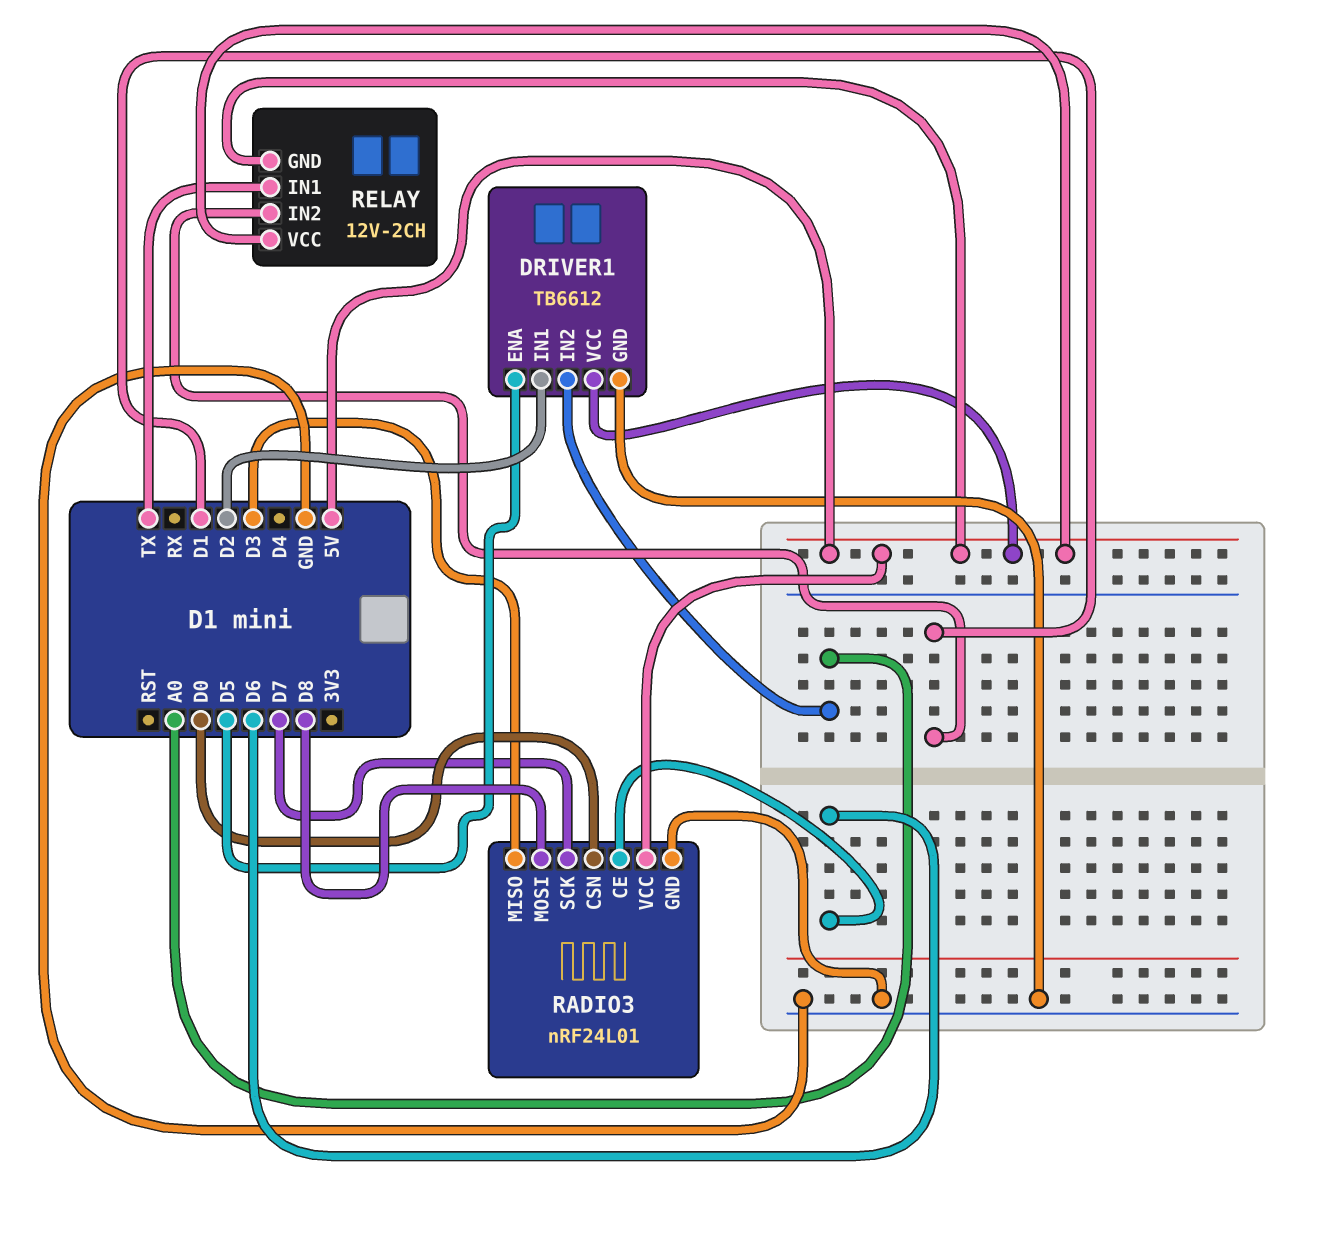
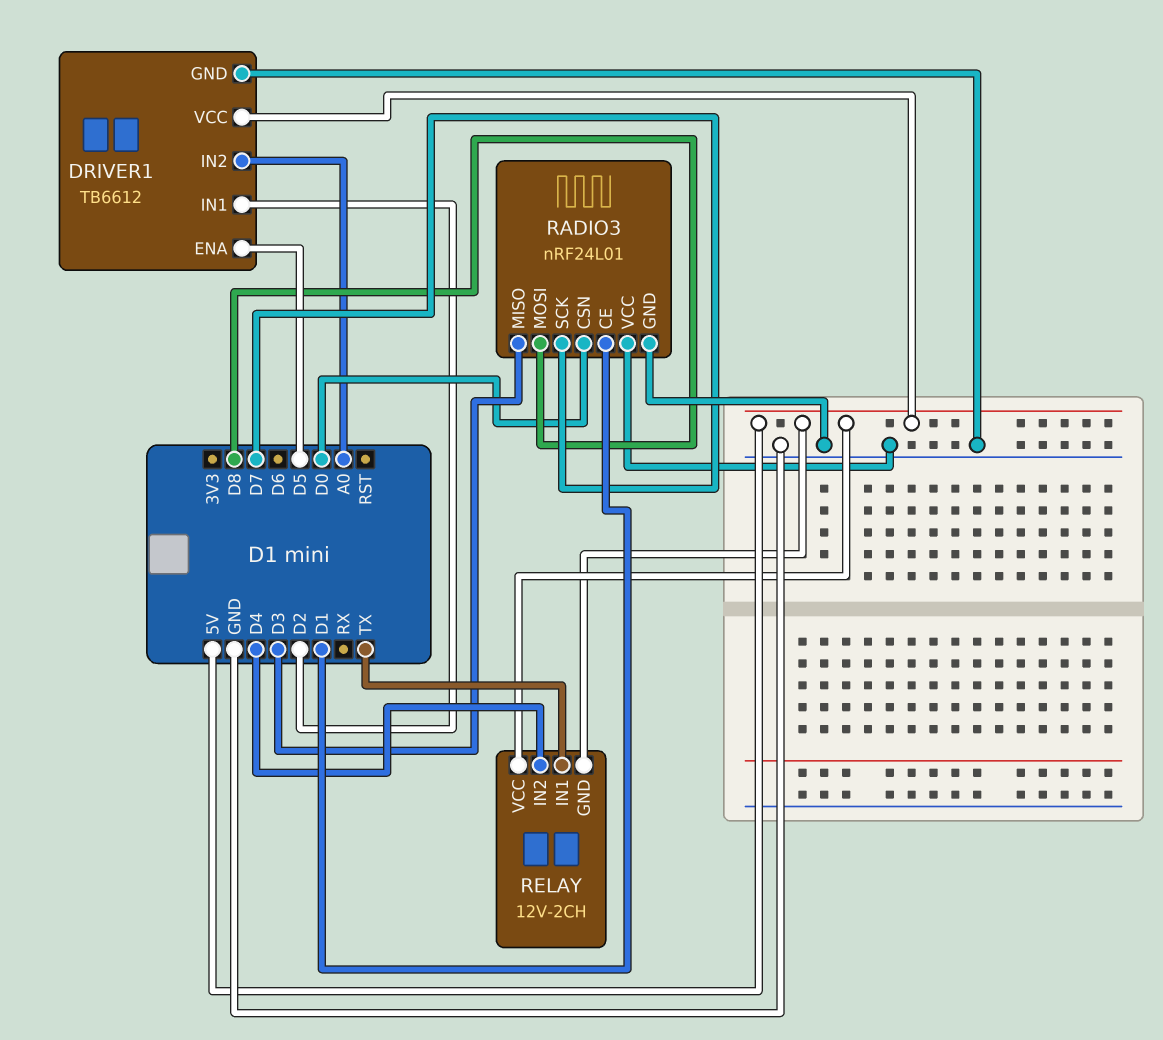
RADIO3 pin CE: D6 -> D1
RADIO3 pin VCC: 5V -> GND
RELAY pin IN2: D1 -> D4

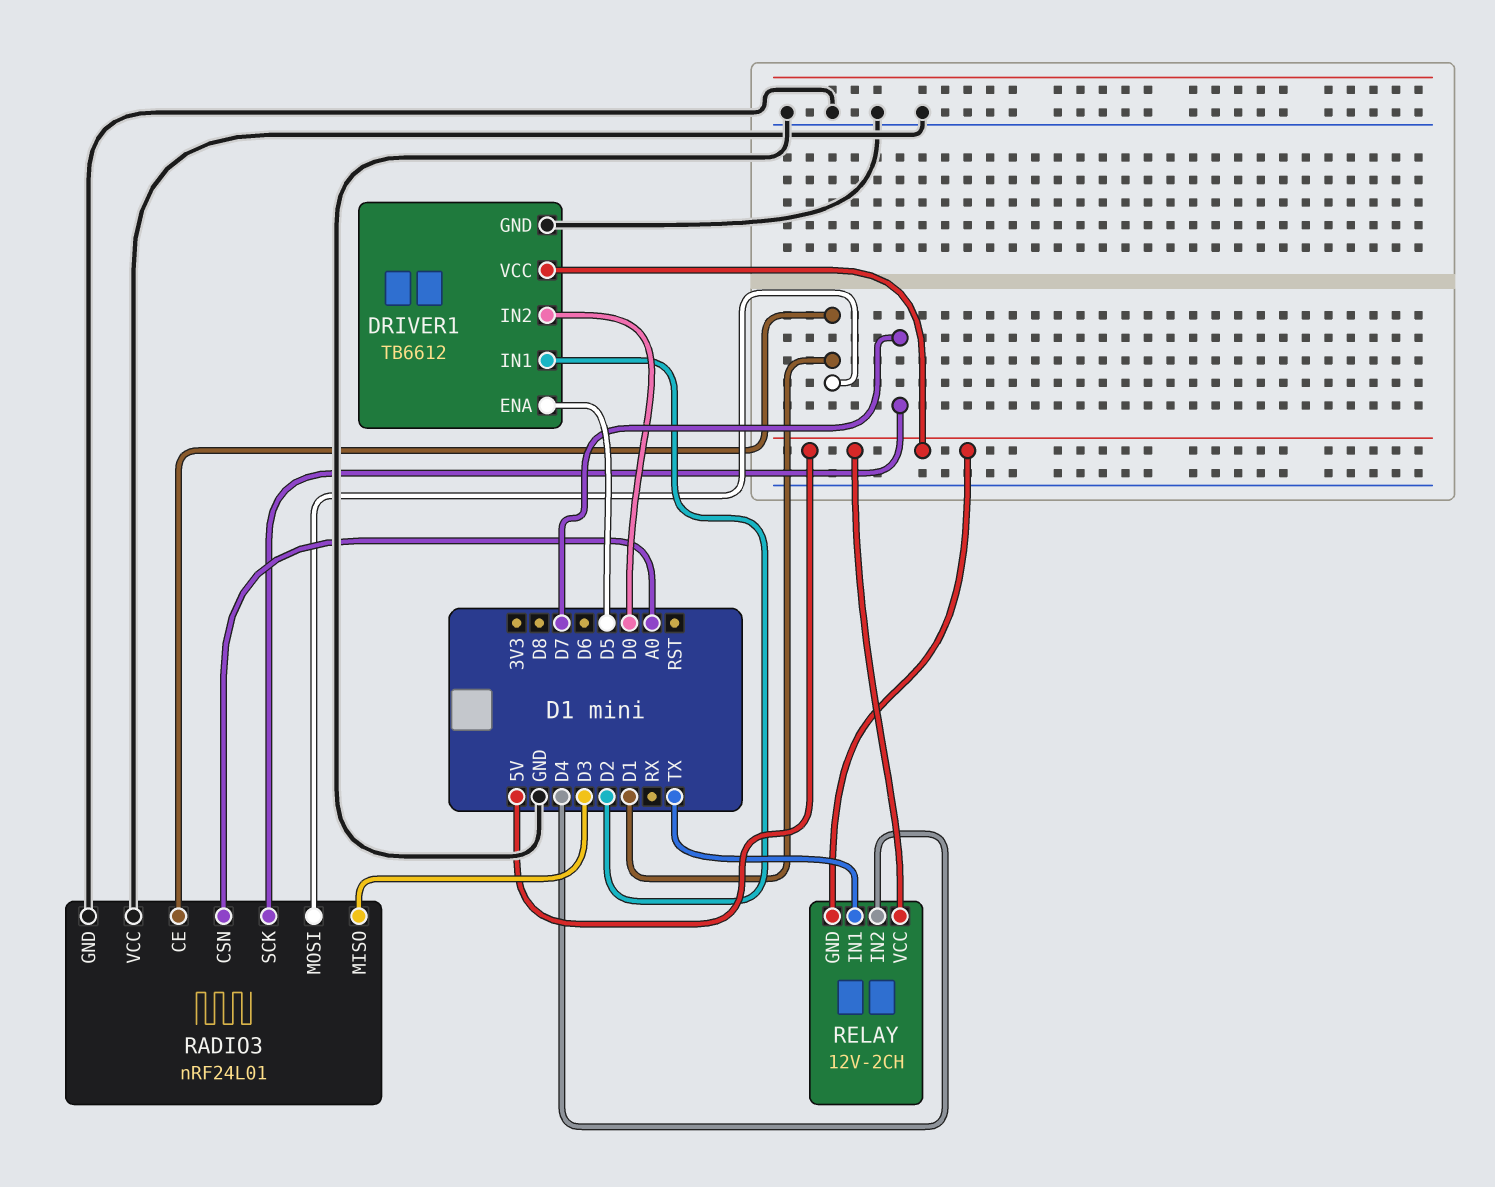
DRIVER1 pin IN2: A0 -> D0
RADIO3 pin CSN: D0 -> A0
RADIO3 pin MOSI: D8 -> D1

